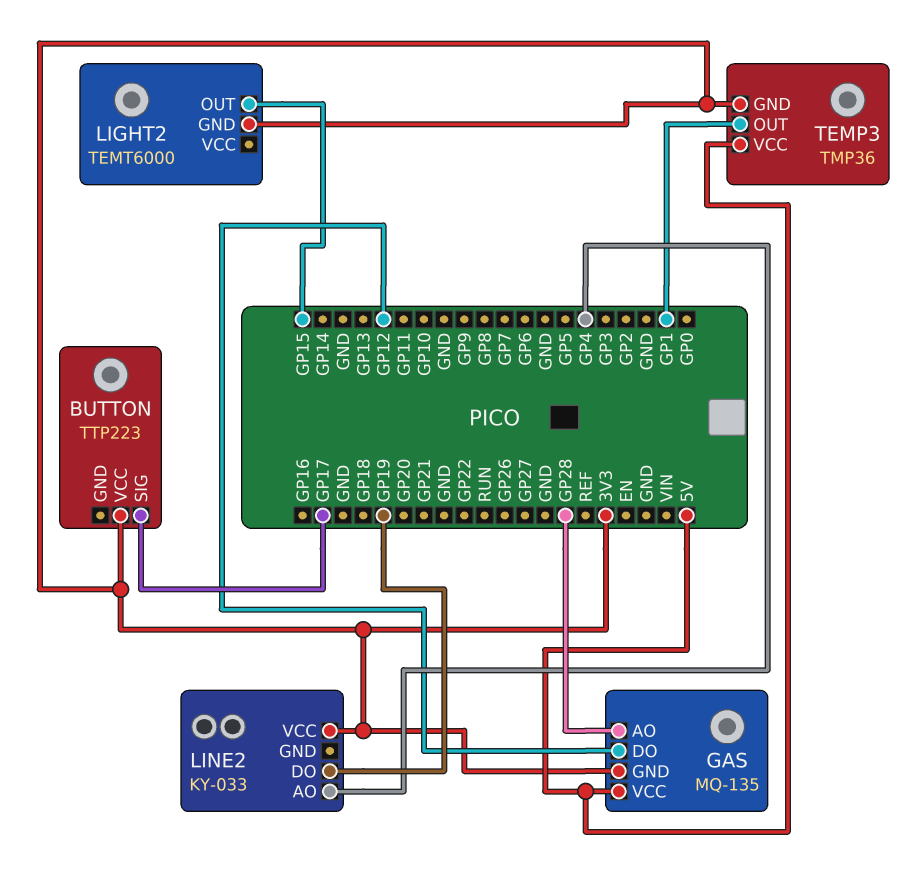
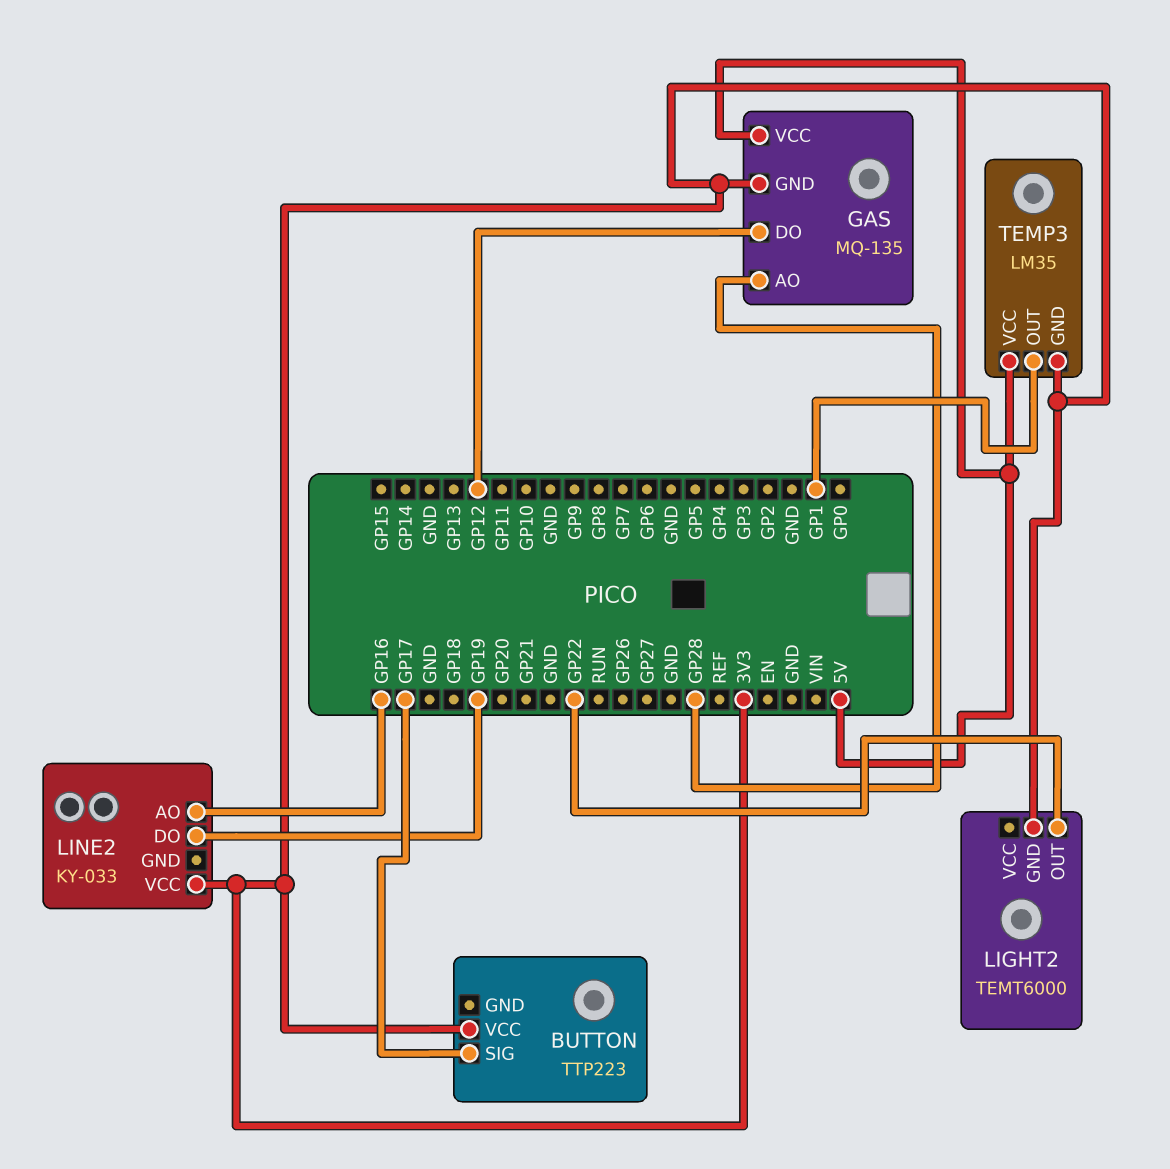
LIGHT2 pin OUT: GP15 -> GP22
LINE2 pin AO: GP4 -> GP16
TEMP3: TMP36 -> LM35

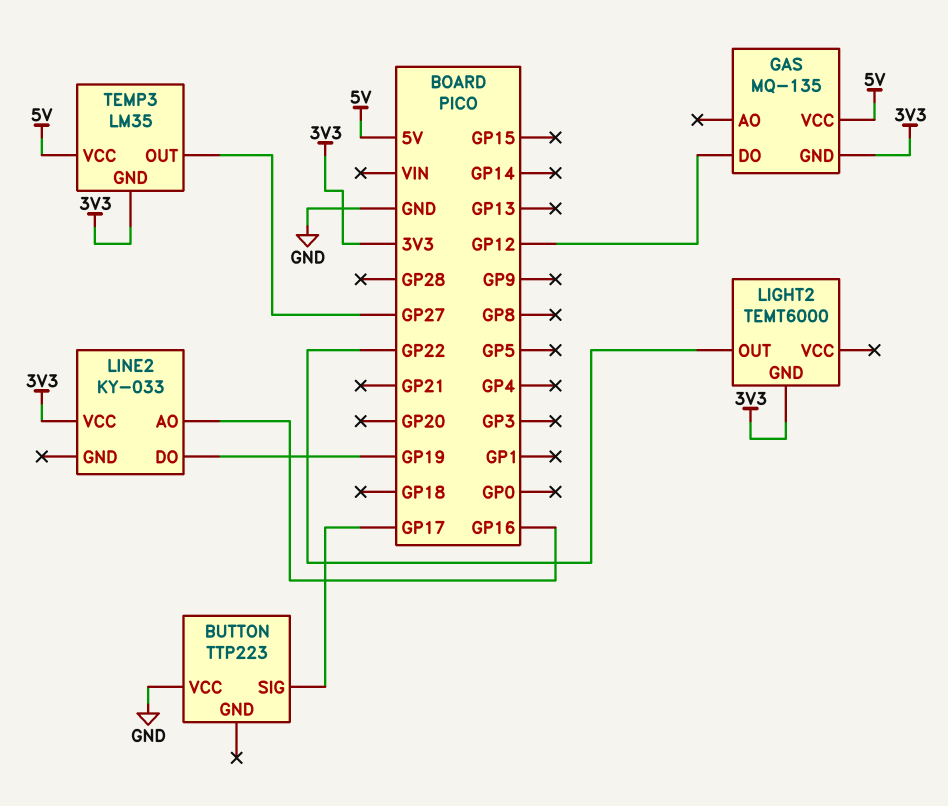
BUTTON pin VCC: 3V3 -> GND
GAS pin AO: GP28 -> none
TEMP3 pin OUT: GP1 -> GP27

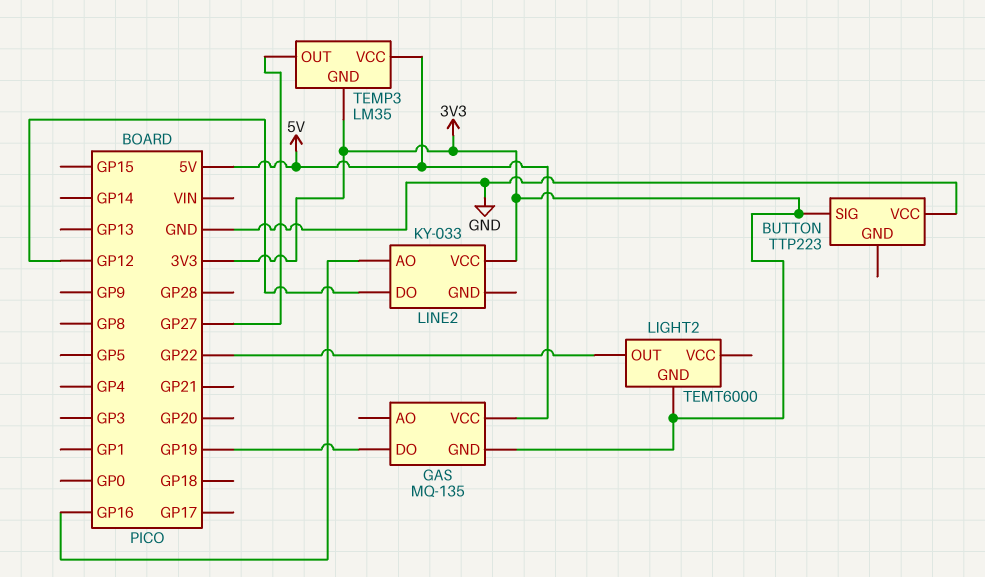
BUTTON pin SIG: GP17 -> 3V3
GAS pin DO: GP12 -> GP19
LINE2 pin DO: GP19 -> GP12

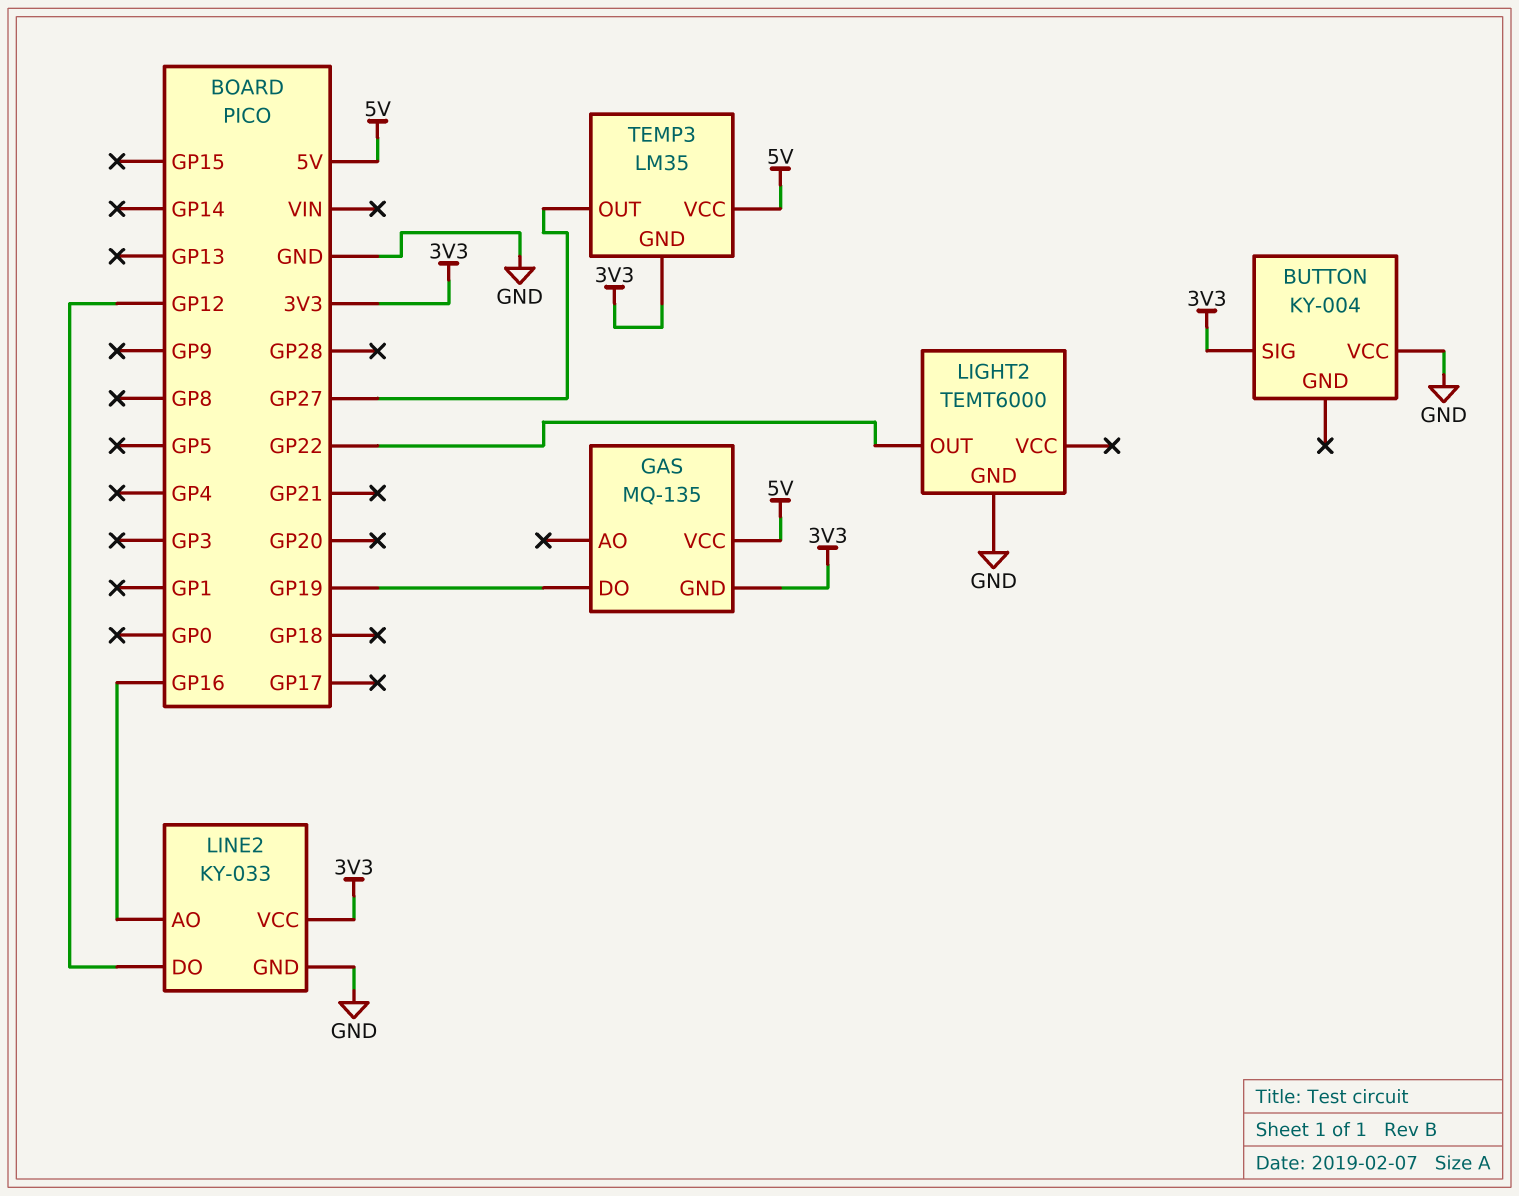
BUTTON: TTP223 -> KY-004
LIGHT2 pin GND: 3V3 -> GND
LINE2 pin GND: none -> GND

